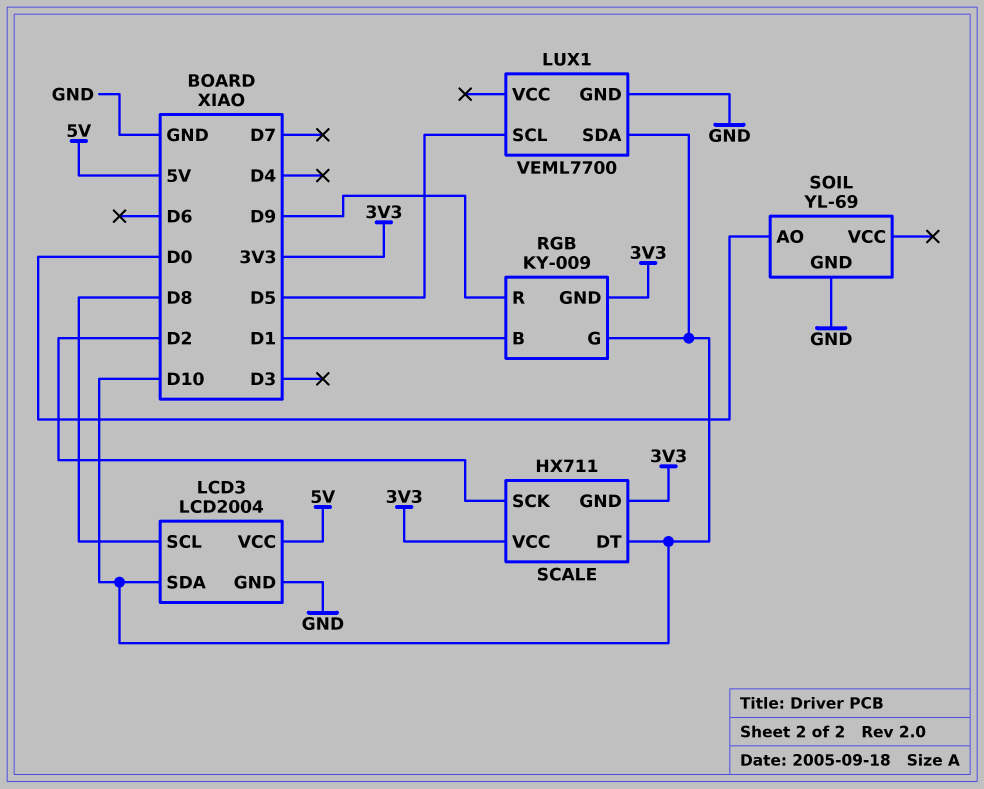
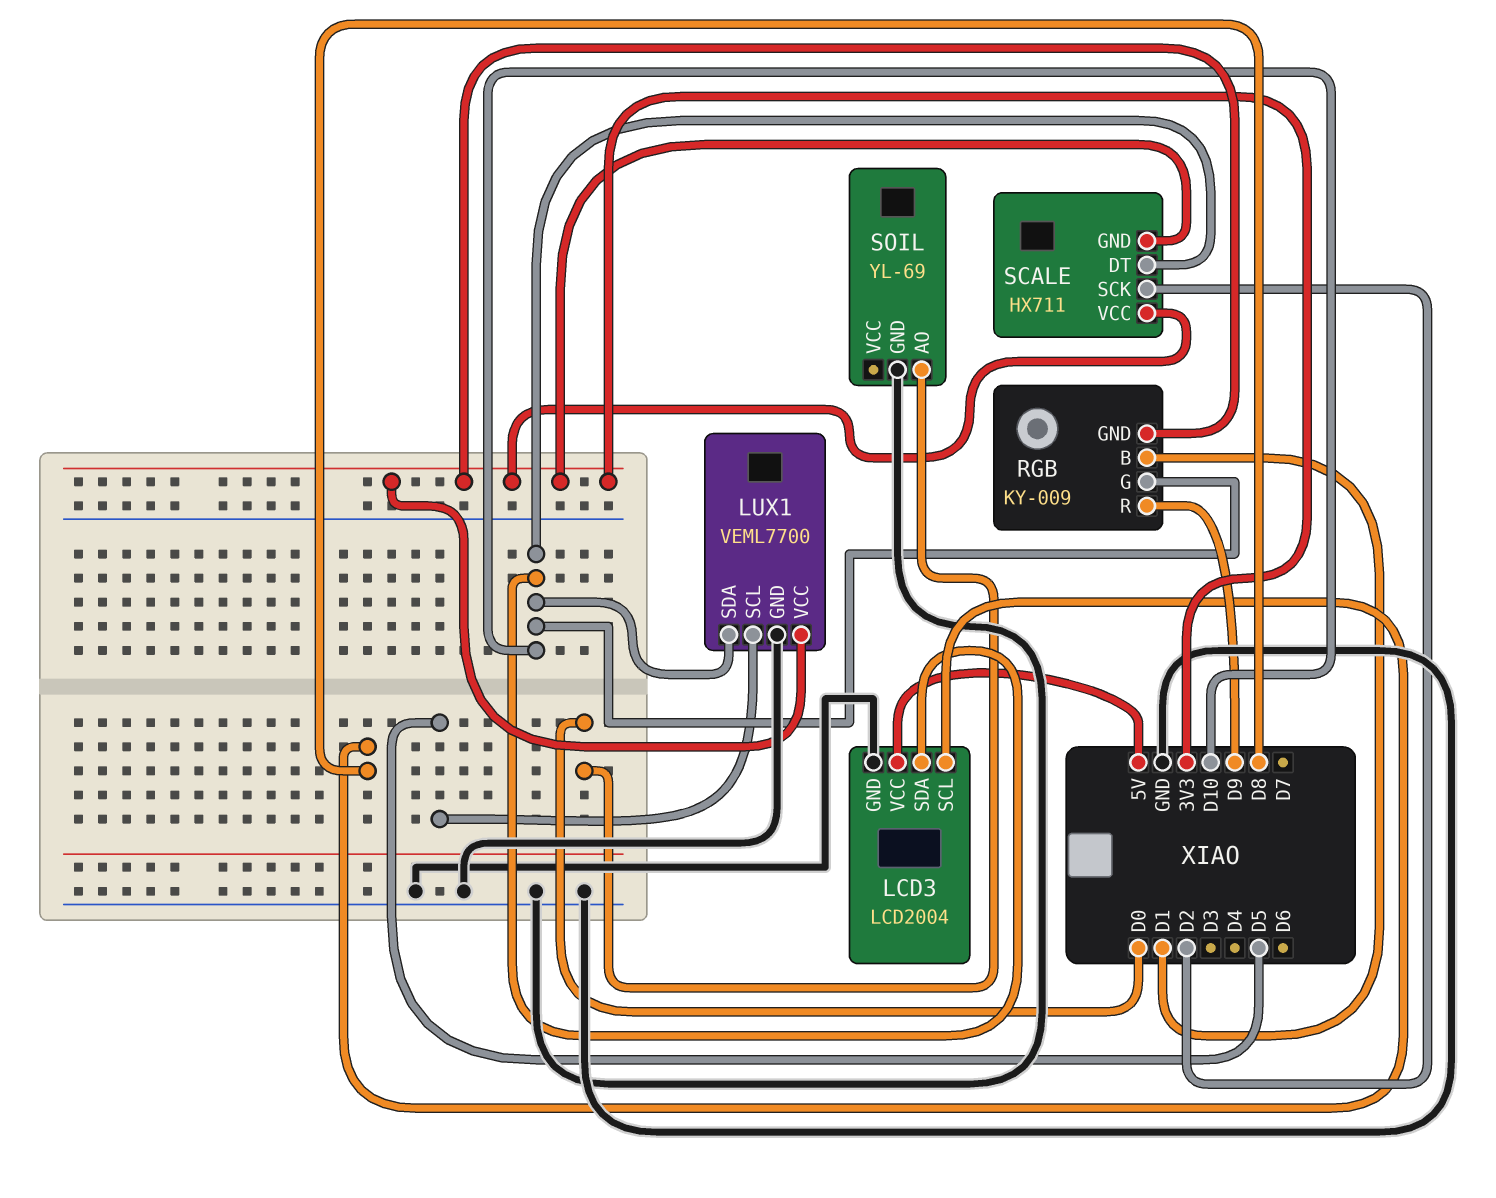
LUX1 pin VCC: none -> 3V3

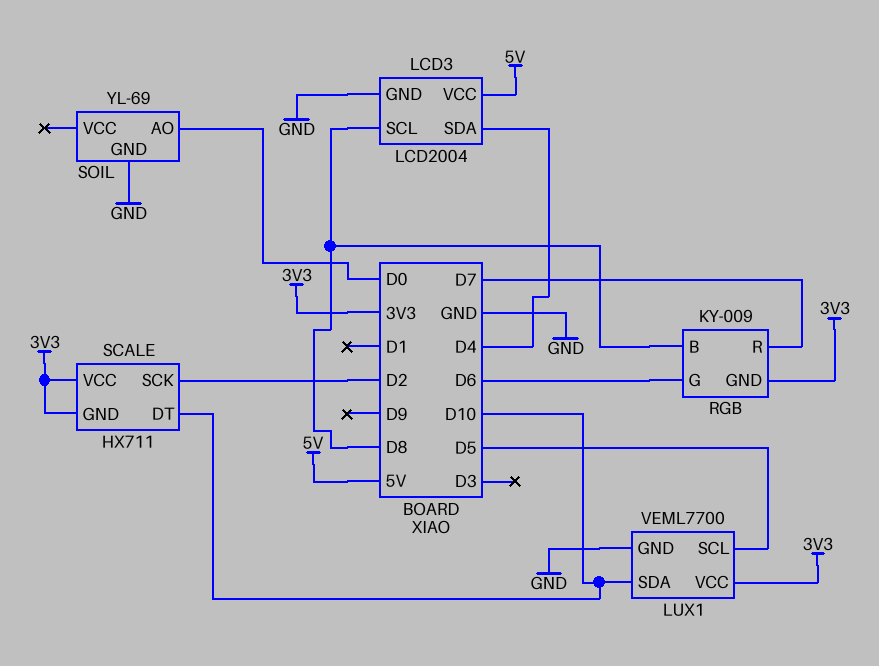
LCD3 pin SDA: D10 -> D4
RGB pin B: D1 -> D8
RGB pin G: D10 -> D6
RGB pin R: D9 -> D7

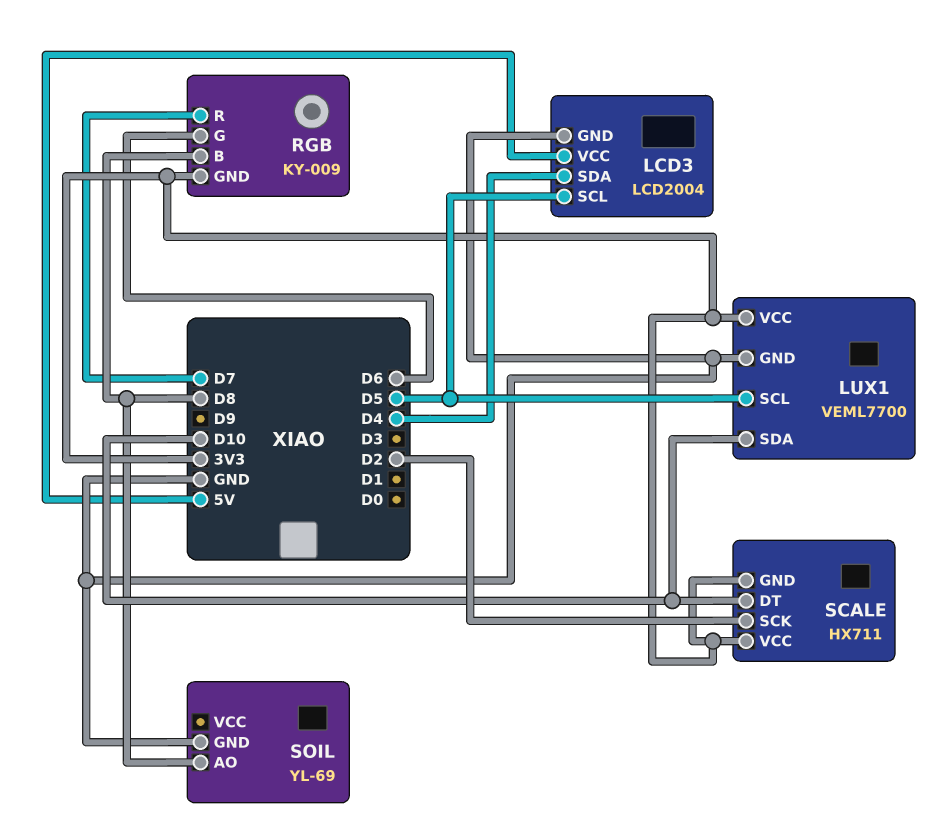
LCD3 pin SCL: D8 -> D5
SOIL pin AO: D0 -> D8

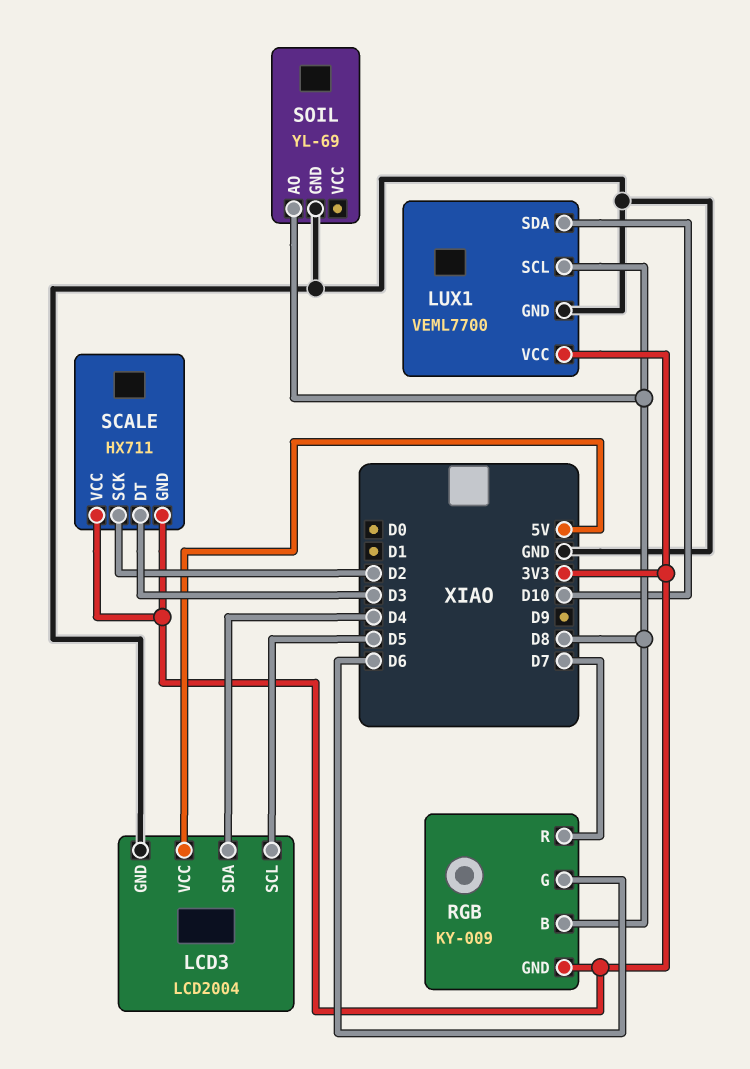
LUX1 pin SCL: D5 -> D8
SCALE pin DT: D10 -> D3

